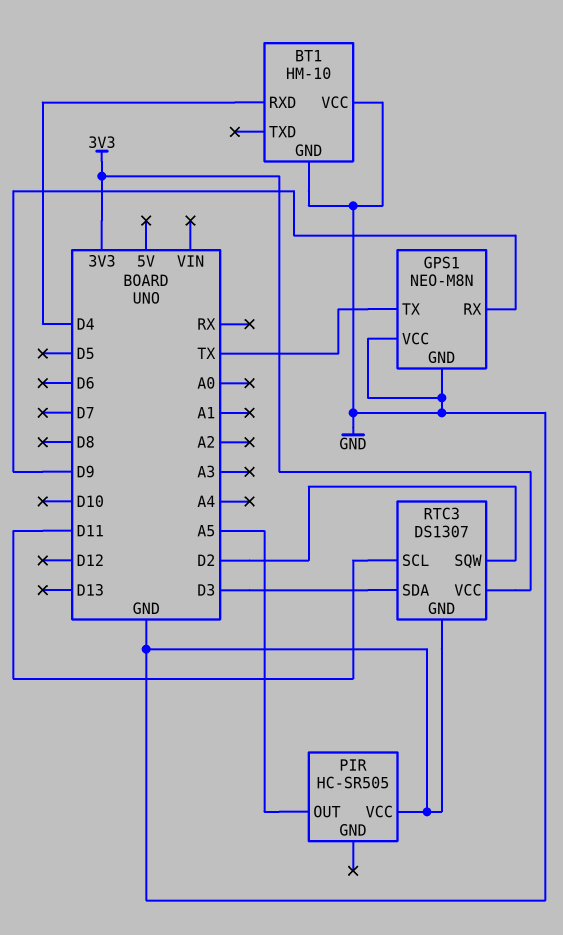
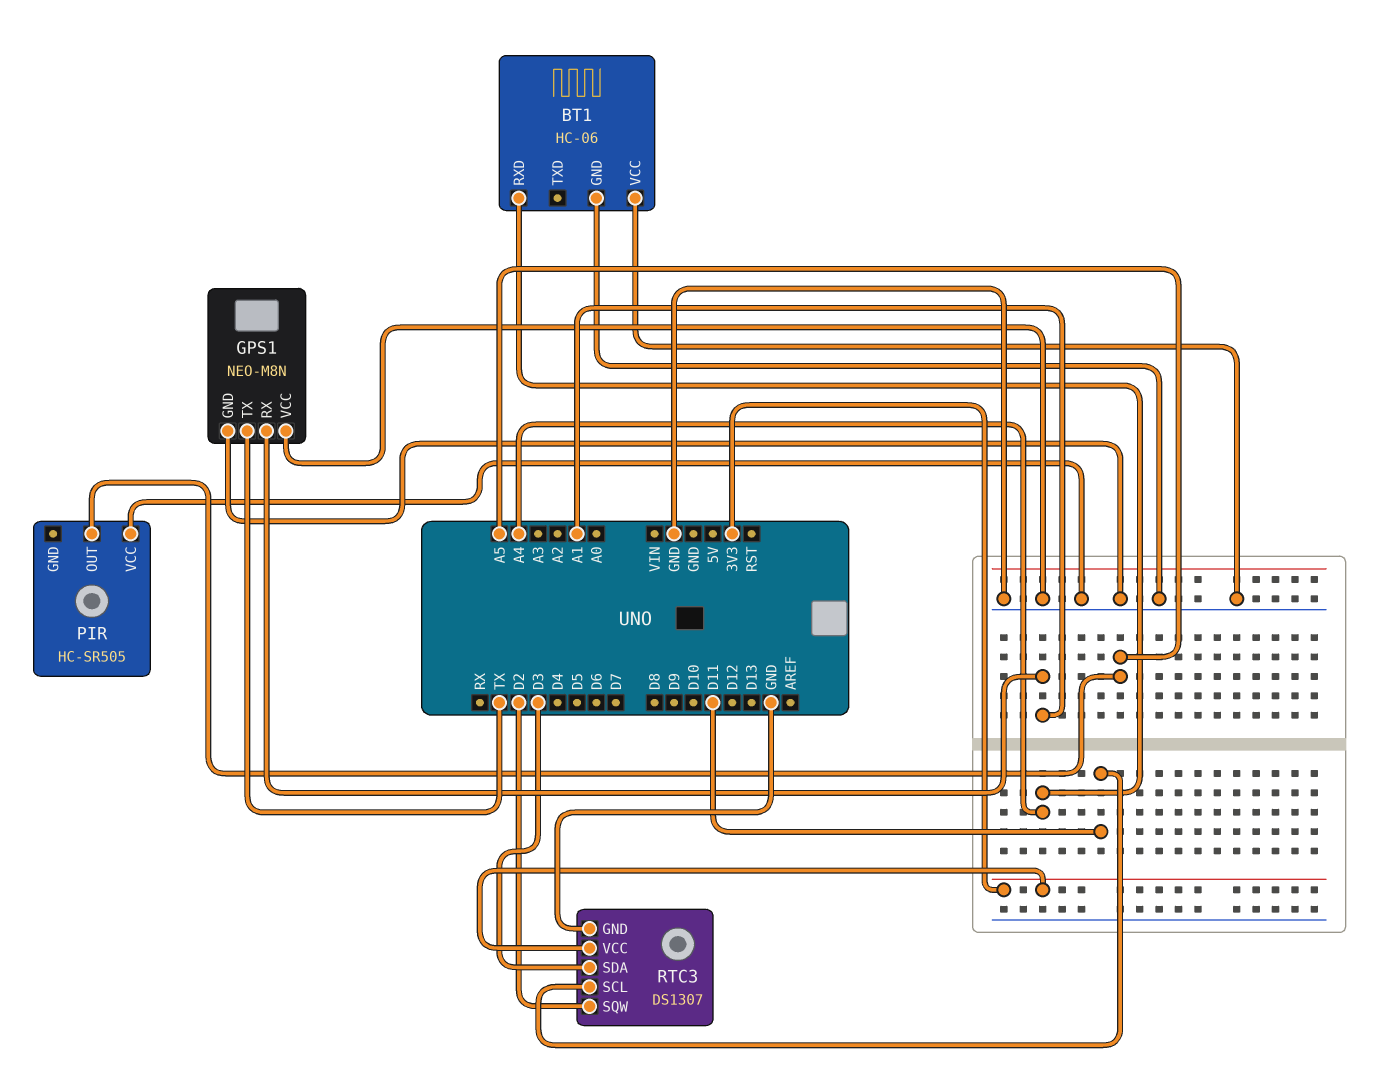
BT1: HM-10 -> HC-06
BT1 pin RXD: D4 -> A4
GPS1 pin RX: D9 -> A1

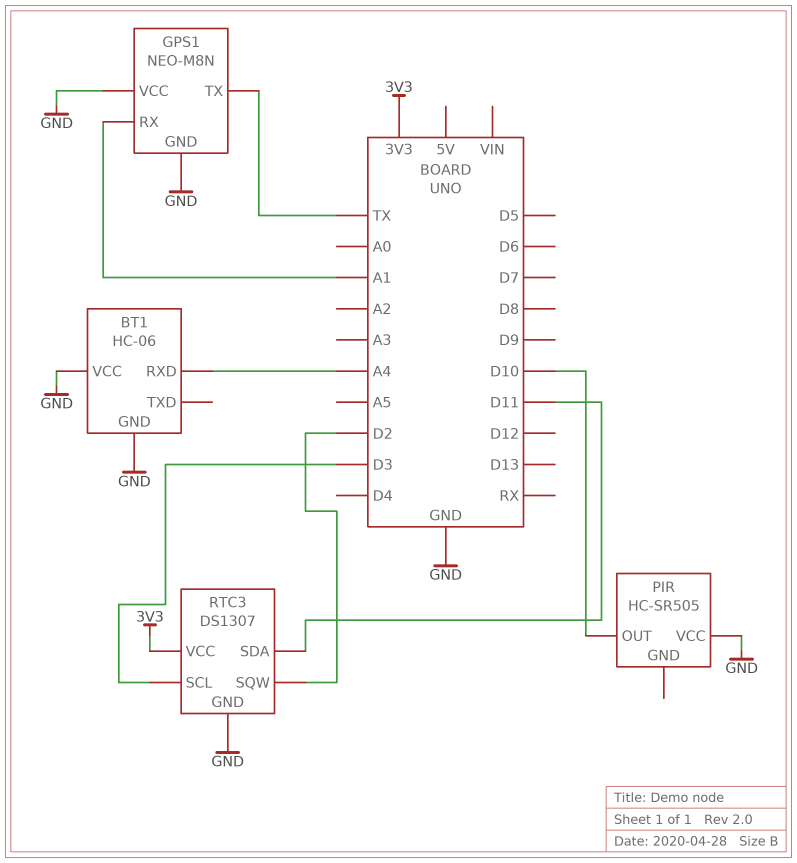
PIR pin OUT: A5 -> D10
RTC3 pin SCL: D11 -> D3
RTC3 pin SDA: D3 -> D11

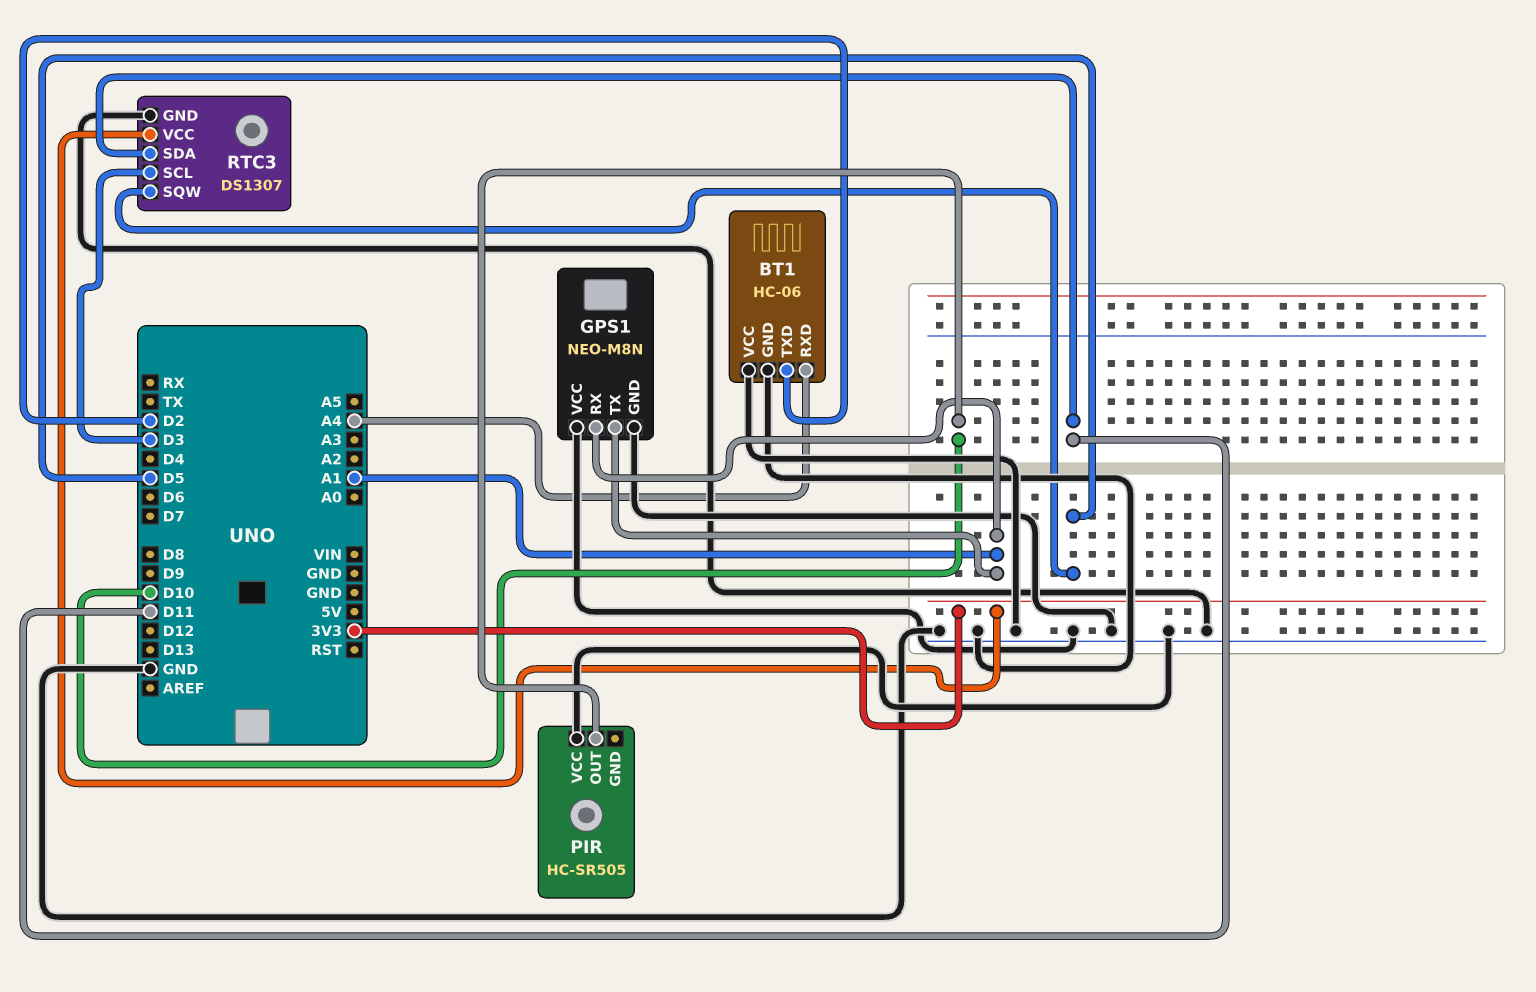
BT1 pin TXD: none -> D2
GPS1 pin TX: TX -> A1
RTC3 pin SQW: D2 -> D5

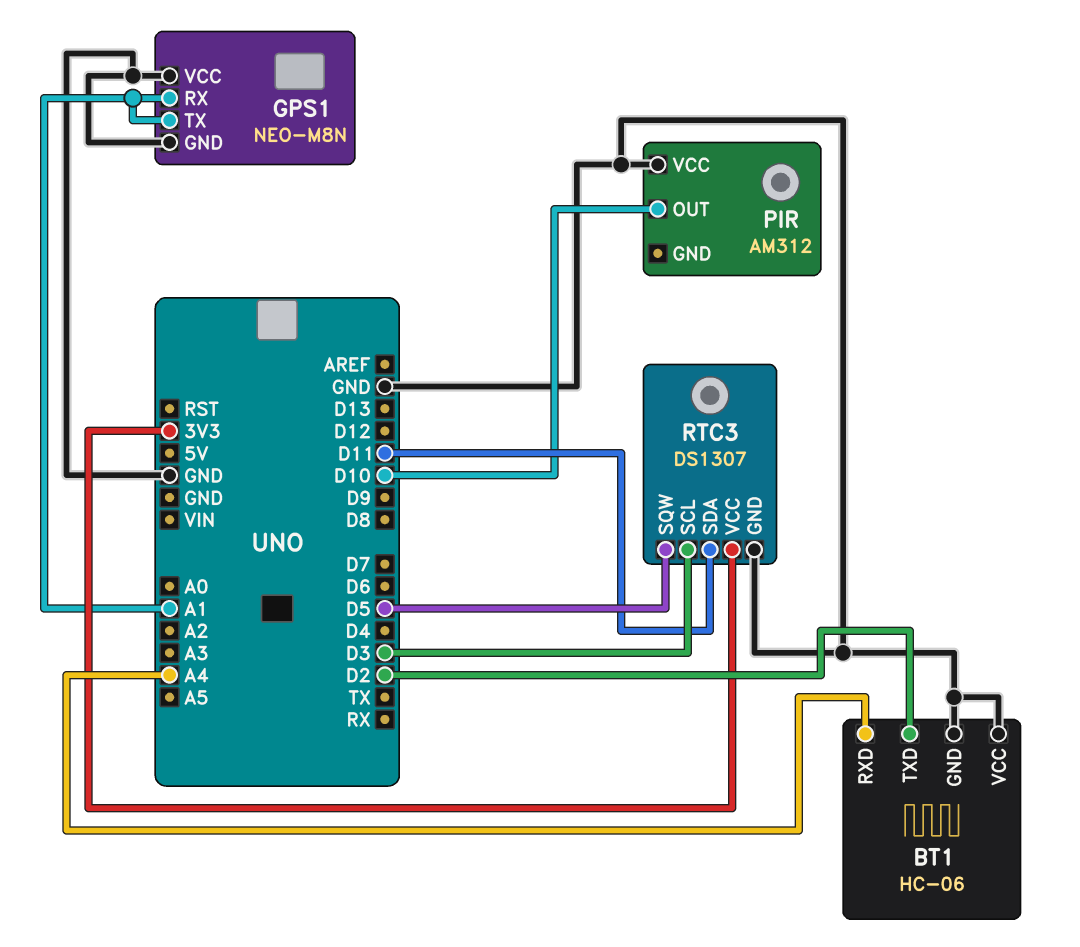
PIR: HC-SR505 -> AM312

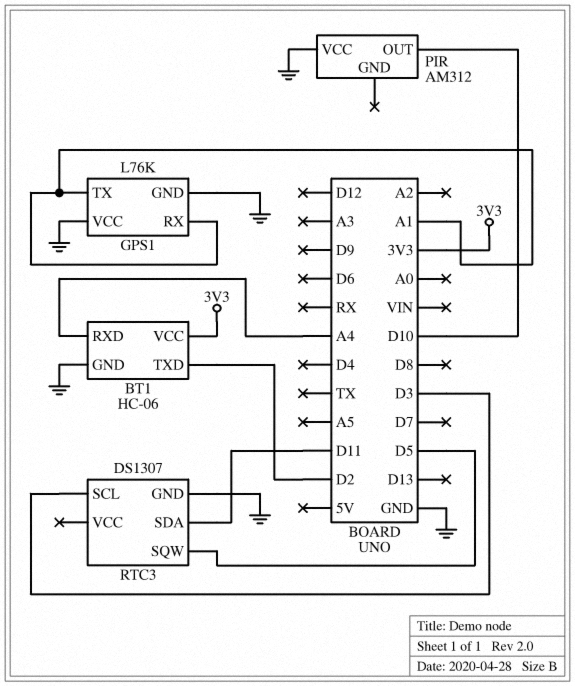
BT1 pin VCC: GND -> 3V3
GPS1: NEO-M8N -> L76K
RTC3 pin VCC: 3V3 -> none

